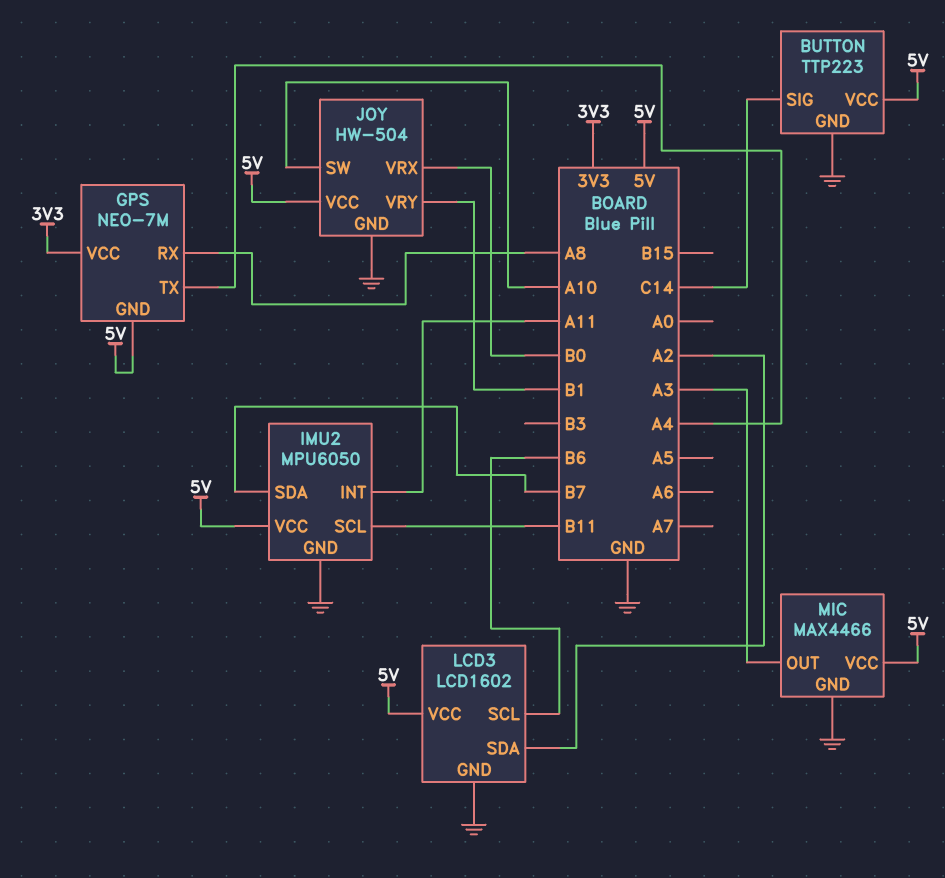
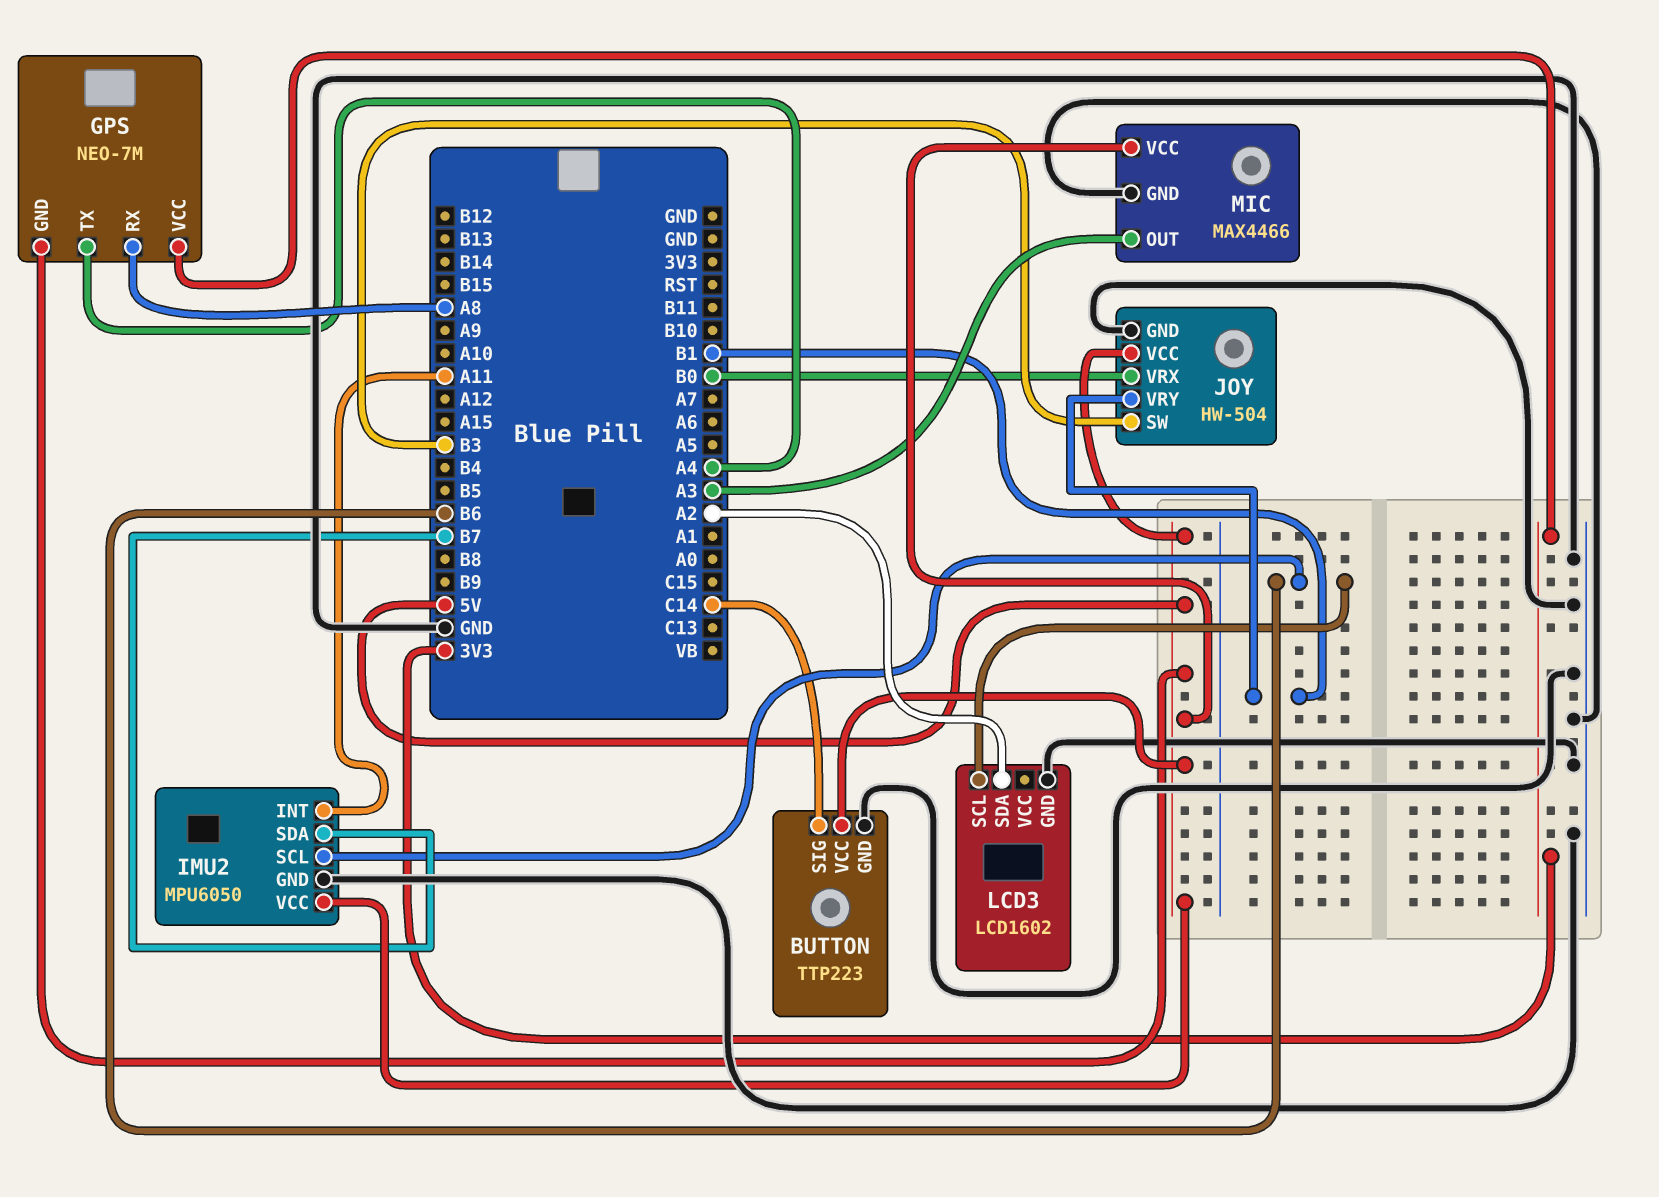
IMU2 pin SCL: B11 -> B6
JOY pin SW: A10 -> B3
LCD3 pin VCC: 5V -> none

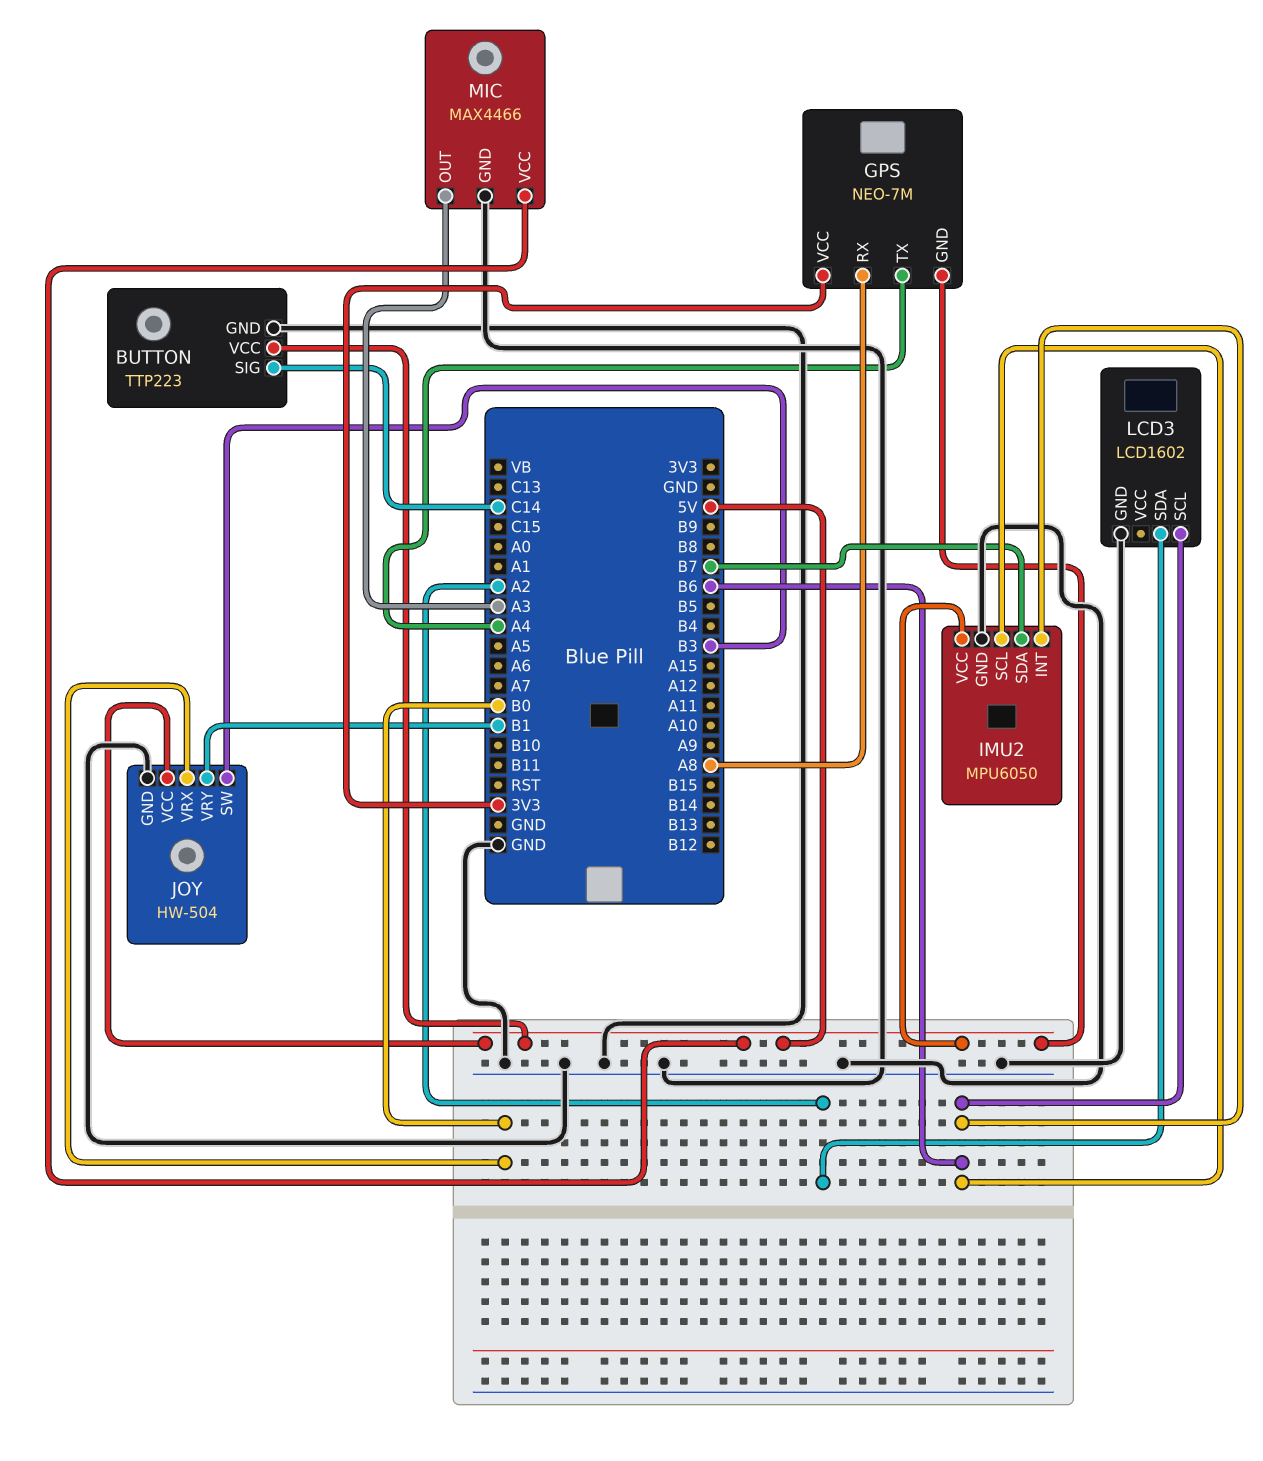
IMU2 pin INT: A11 -> B6

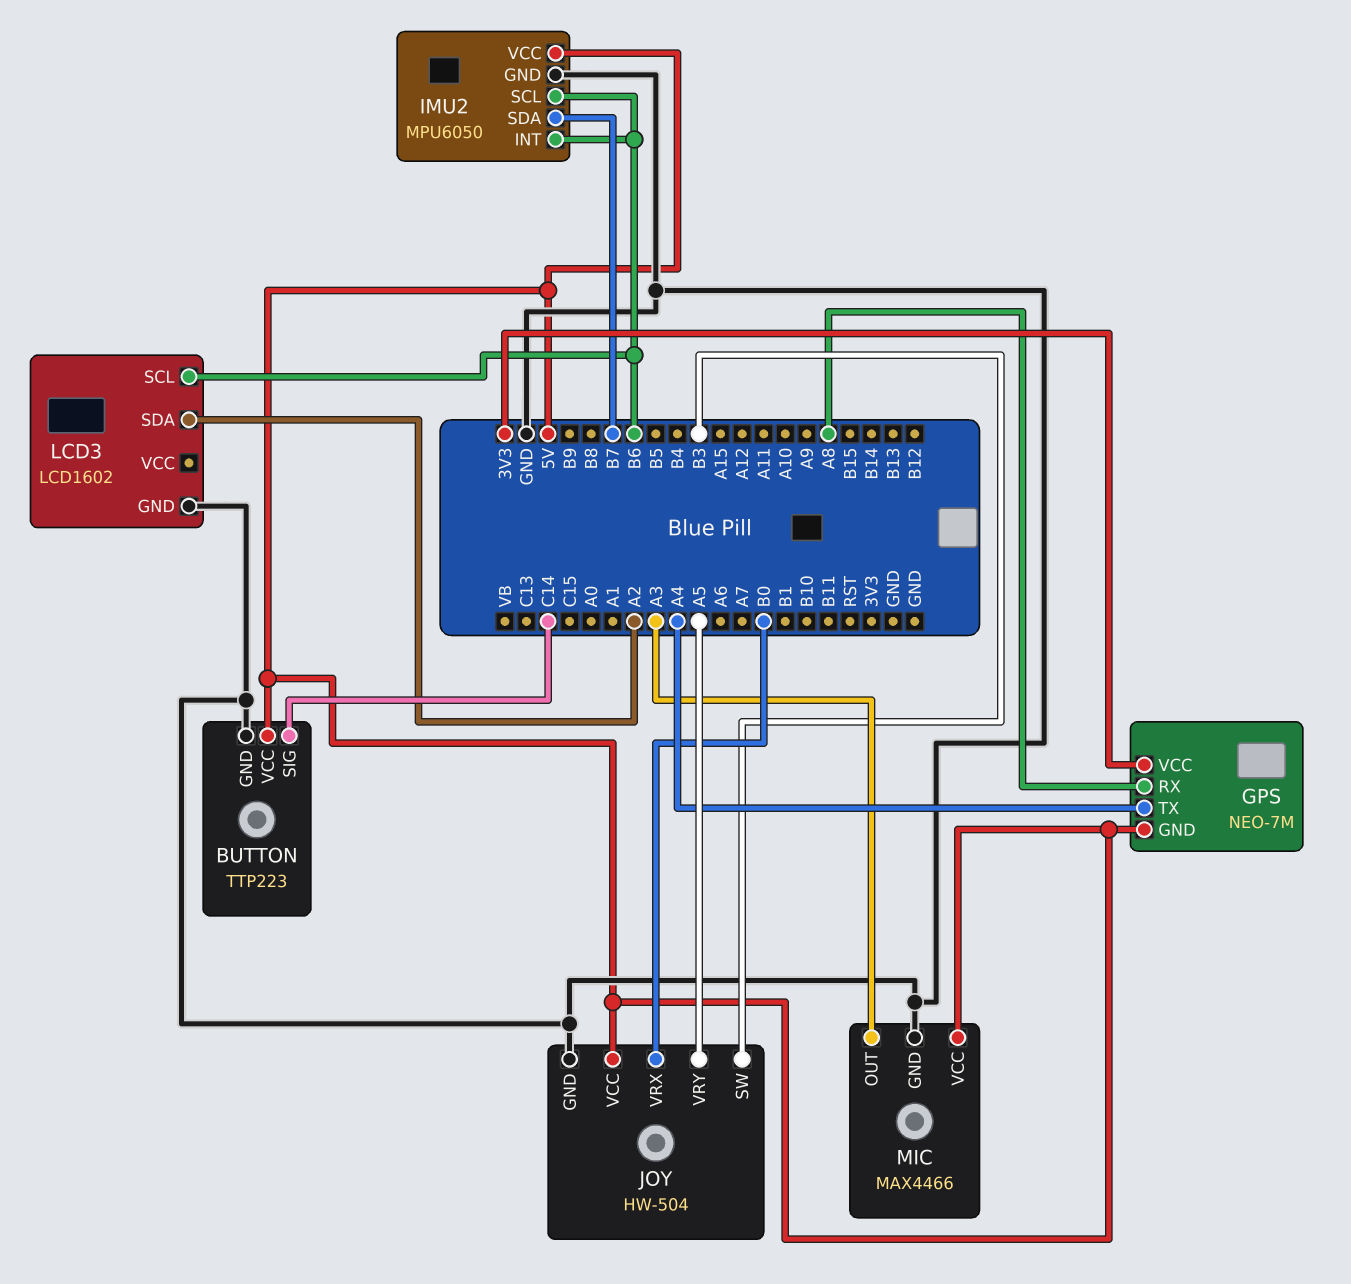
JOY pin VRY: B1 -> A5

